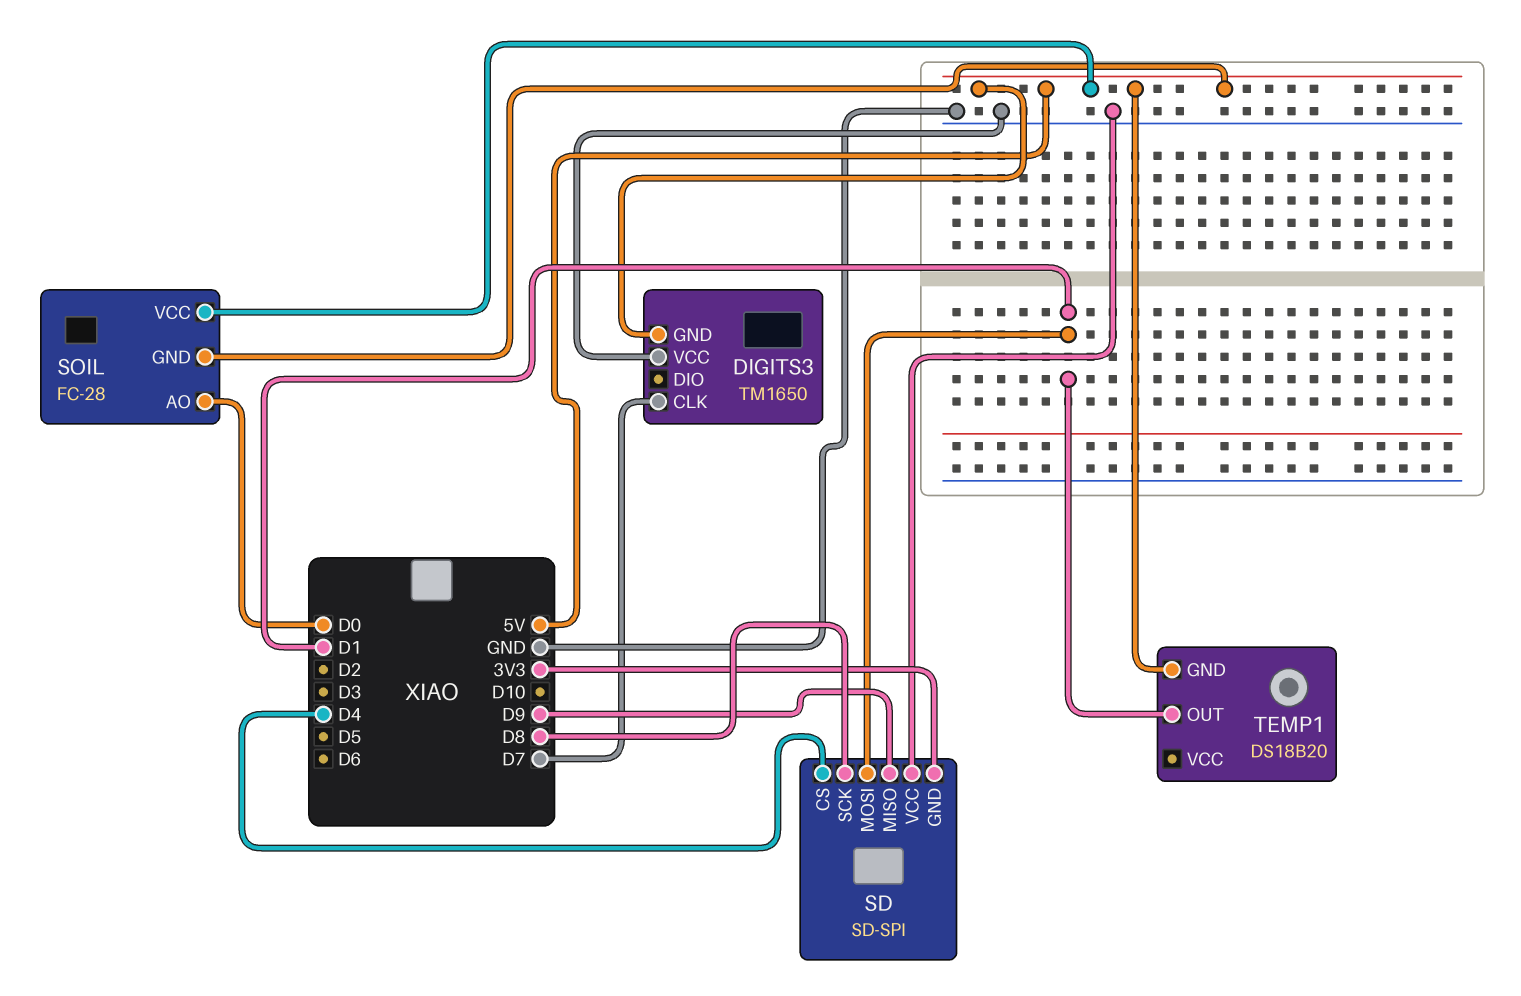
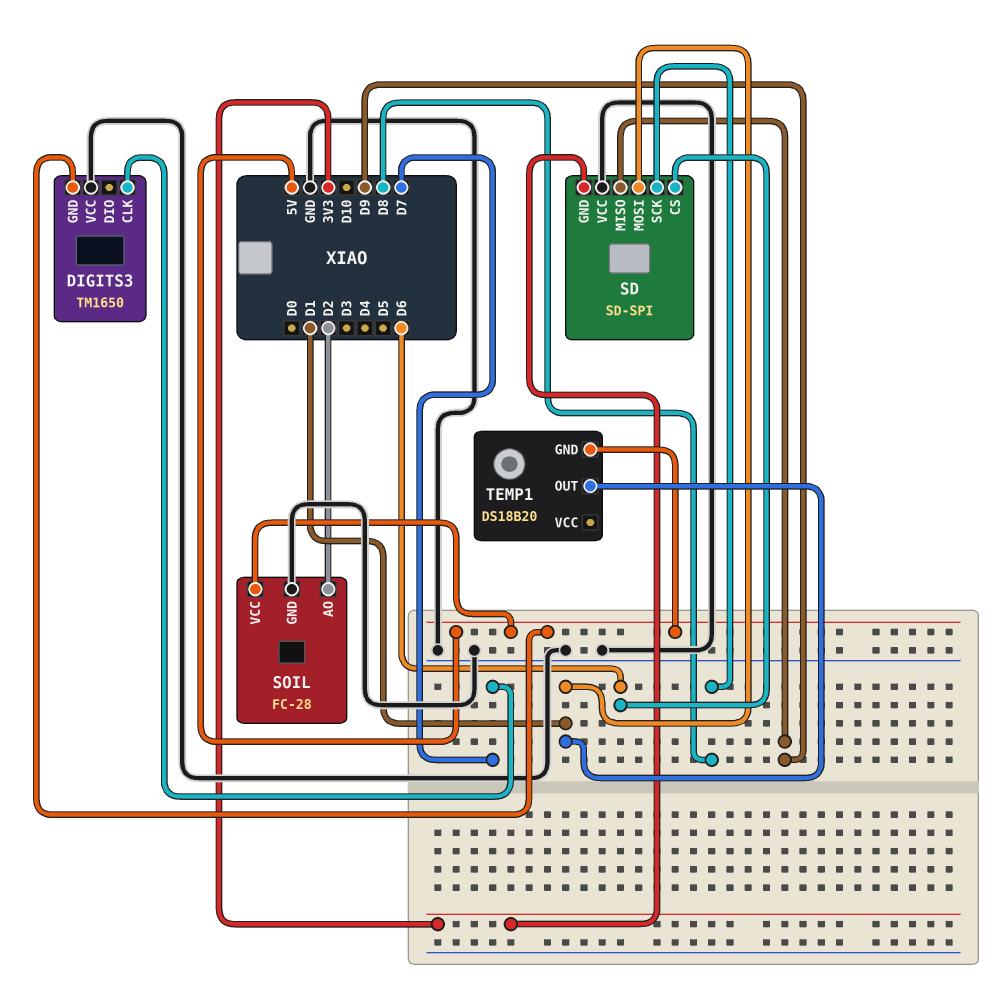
SD pin CS: D4 -> D6
SOIL pin AO: D0 -> D2
SOIL pin GND: 5V -> GND

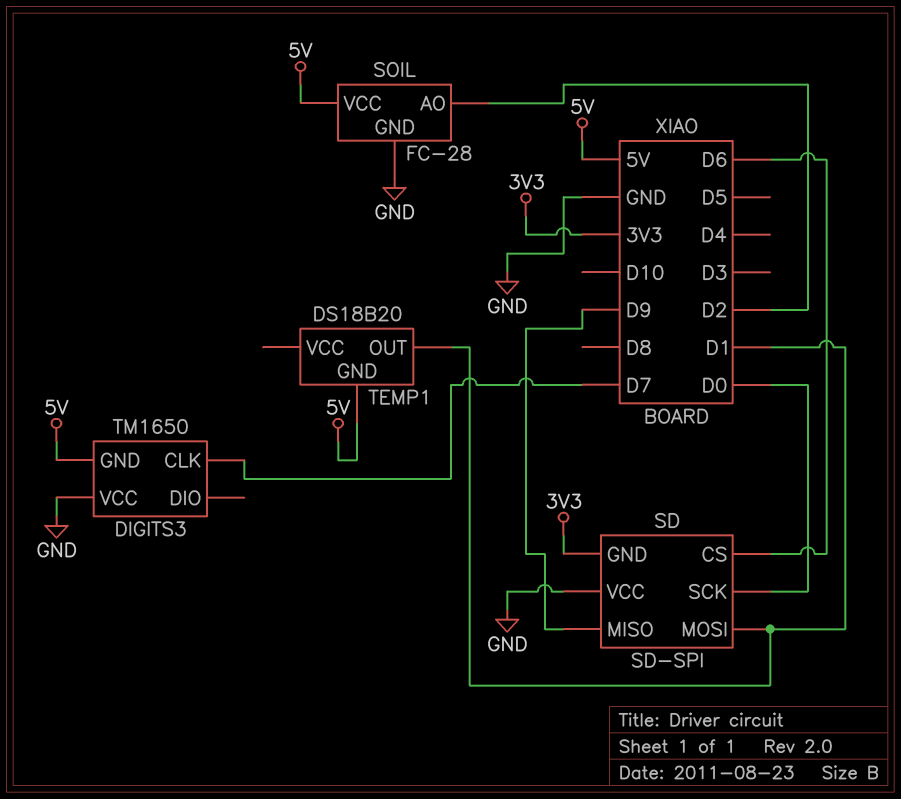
SD pin SCK: D8 -> D0

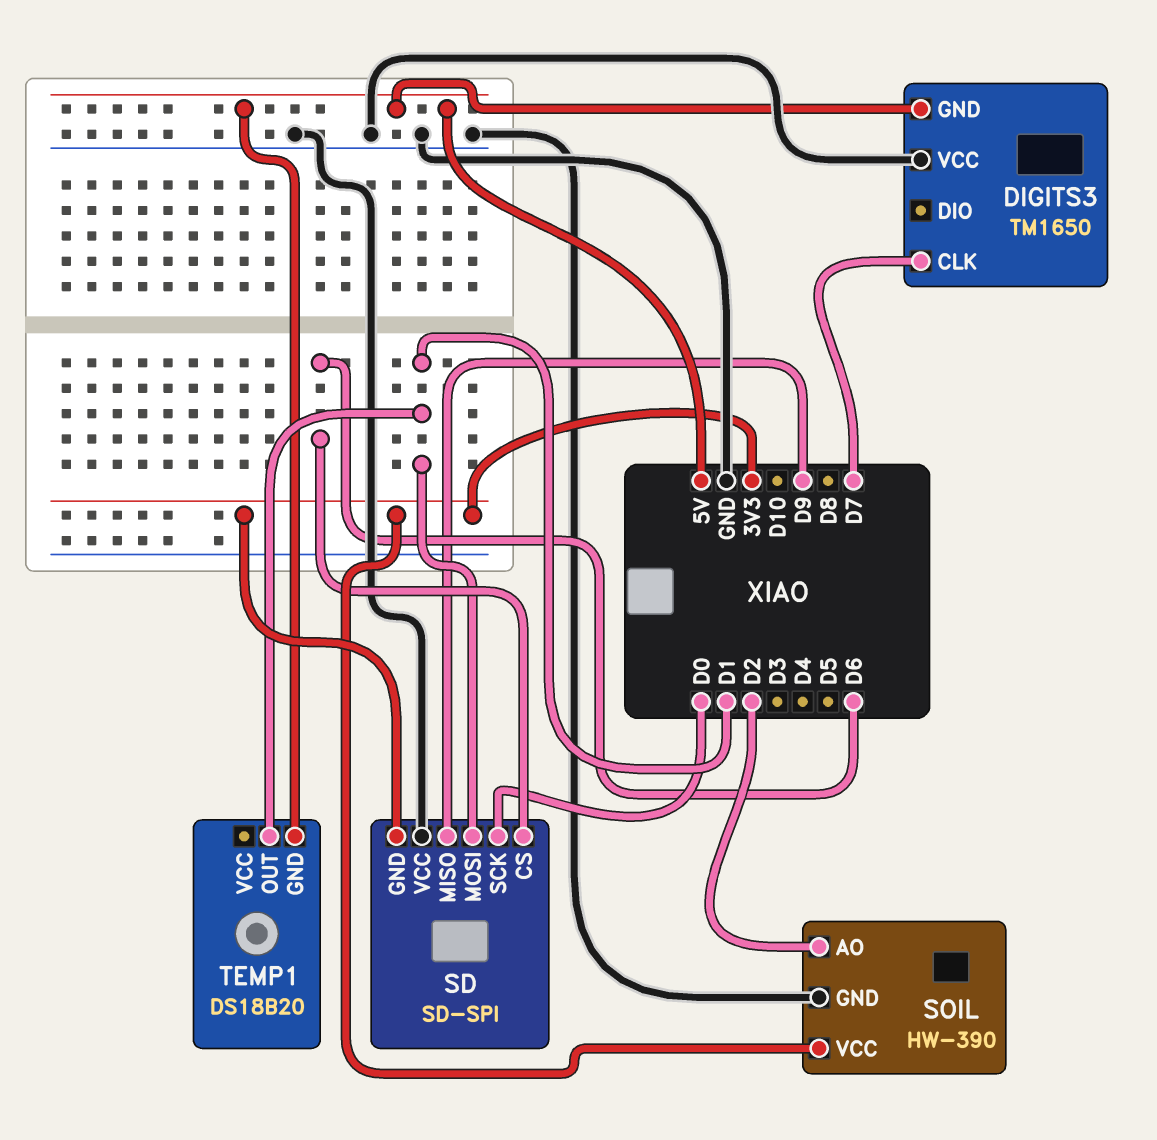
SOIL: FC-28 -> HW-390
SOIL pin VCC: 5V -> 3V3

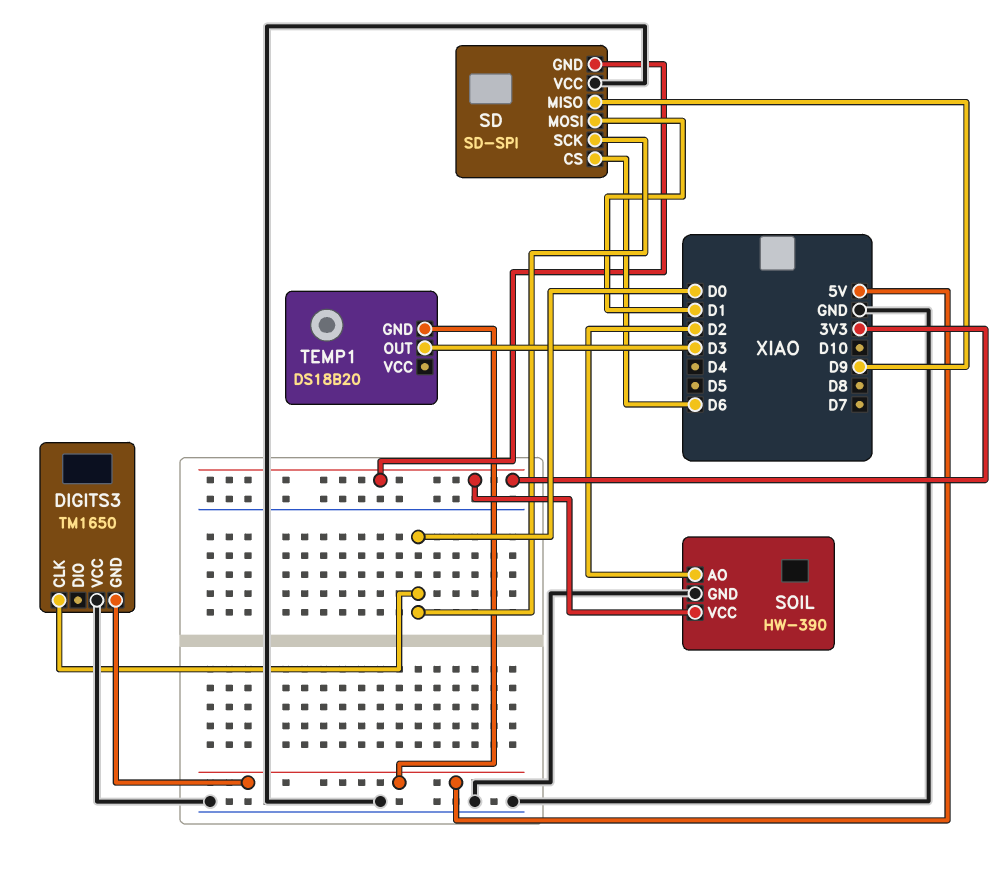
DIGITS3 pin CLK: D7 -> D0
TEMP1 pin OUT: D1 -> D3

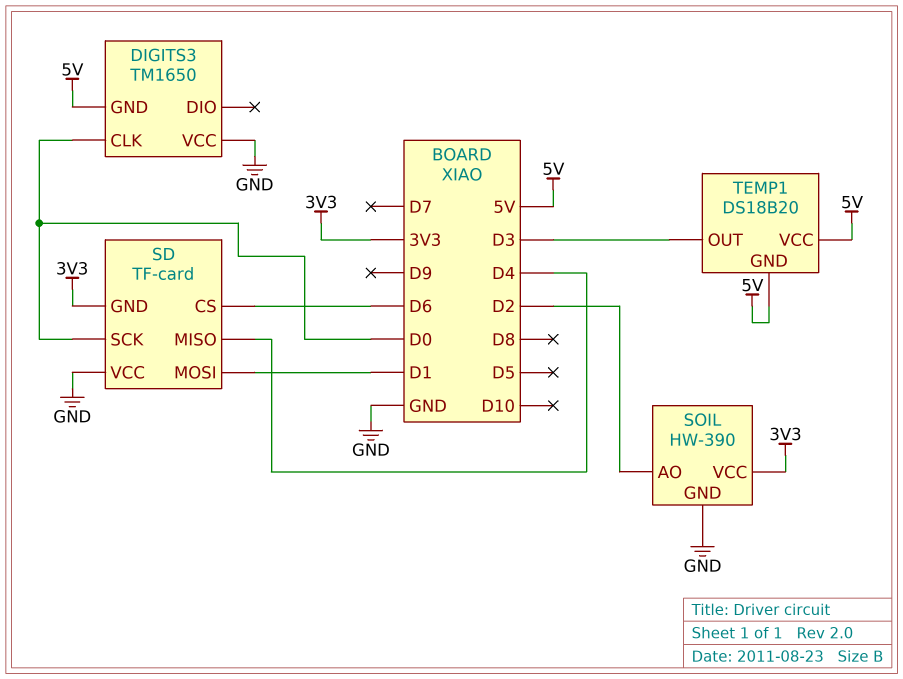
SD: SD-SPI -> TF-card
SD pin MISO: D9 -> D4
TEMP1 pin VCC: none -> 5V

